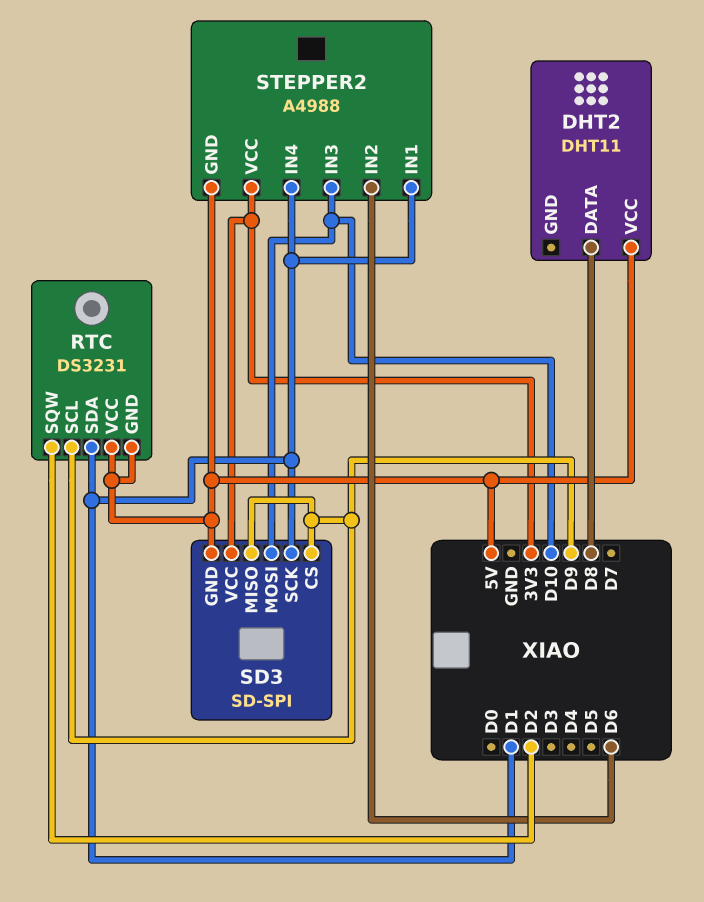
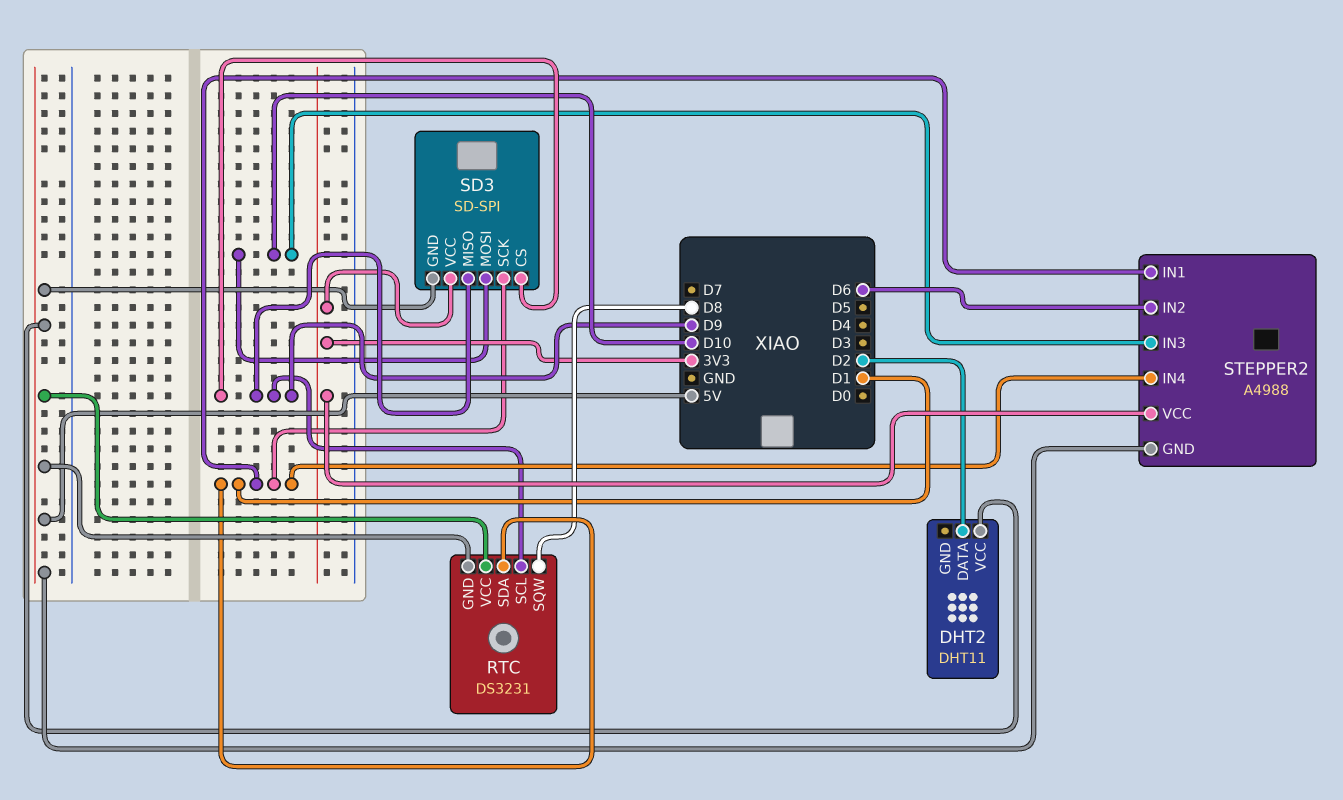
DHT2 pin DATA: D8 -> D2
RTC pin SQW: D2 -> D8

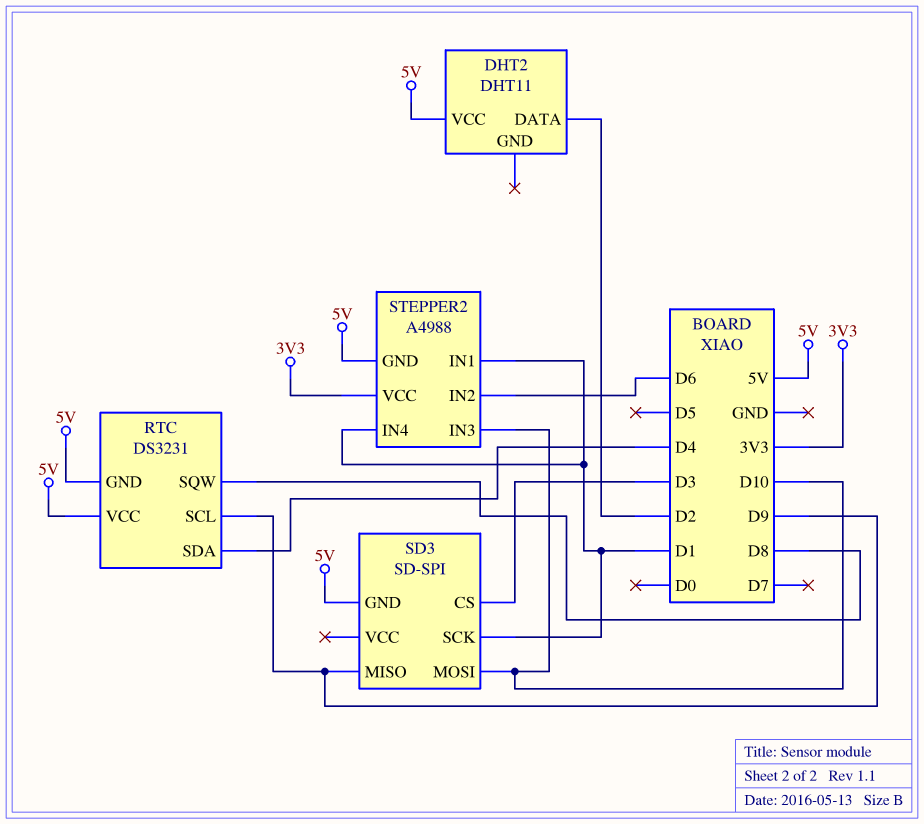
RTC pin SDA: D1 -> D4
SD3 pin CS: D9 -> D3
SD3 pin VCC: 3V3 -> none

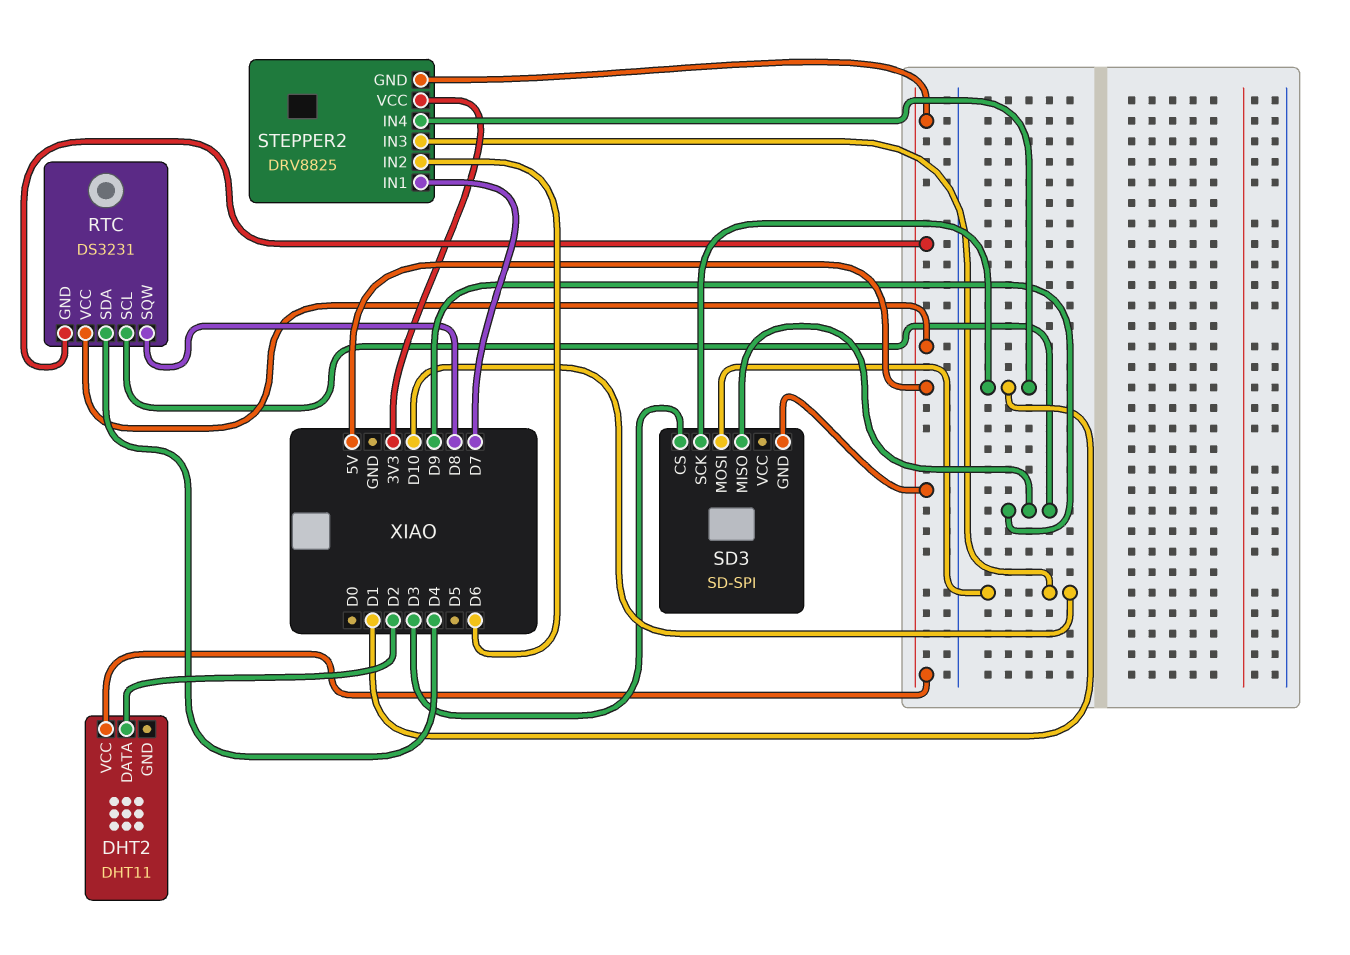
STEPPER2: A4988 -> DRV8825
STEPPER2 pin IN1: D1 -> D7

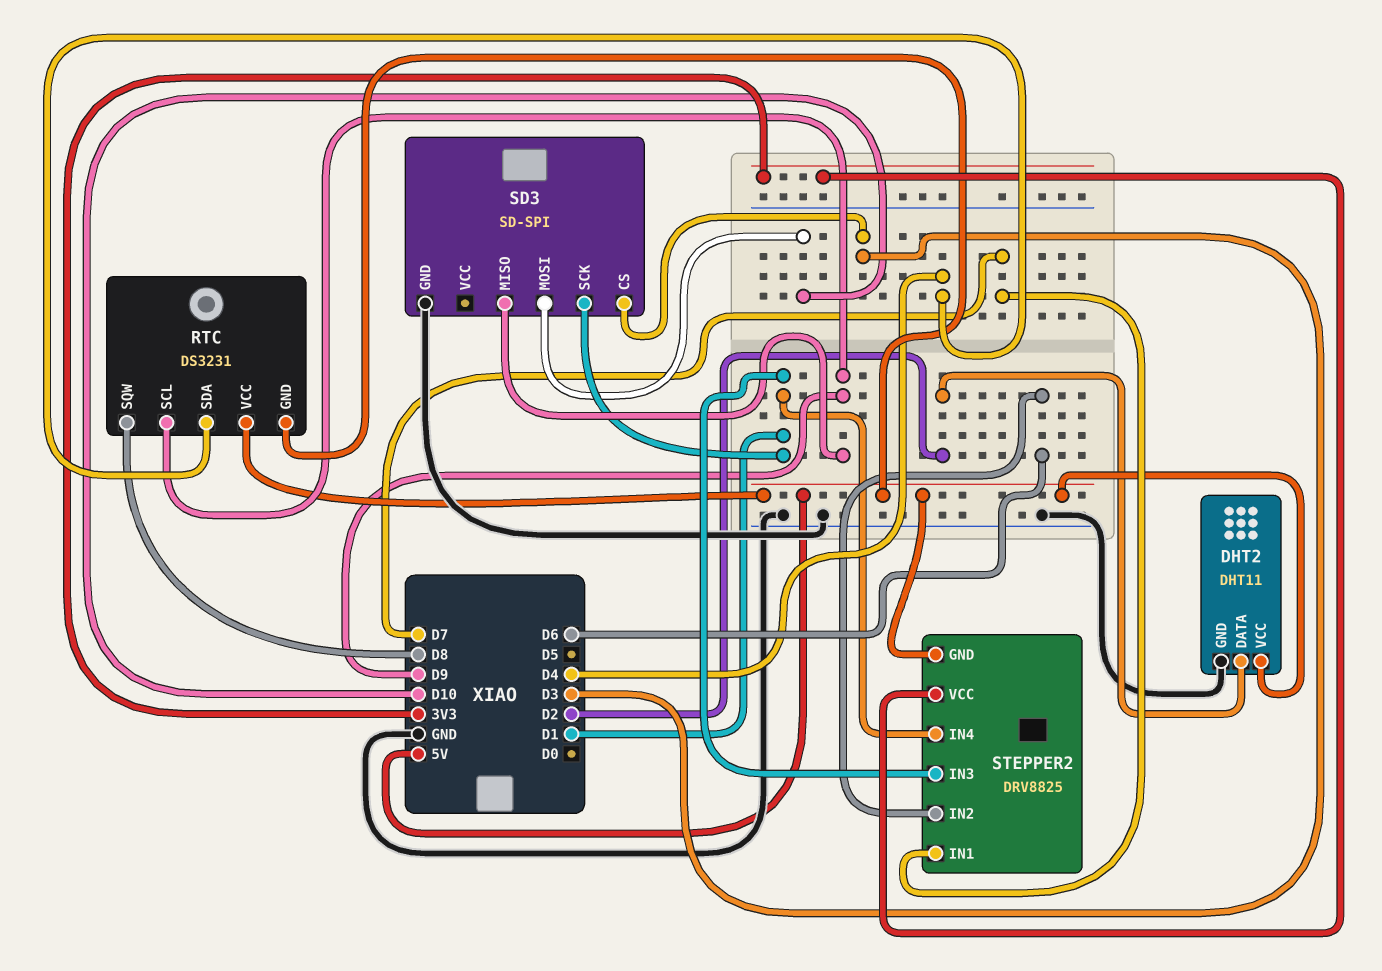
DHT2 pin GND: none -> GND
SD3 pin GND: 5V -> GND
STEPPER2 pin IN3: D10 -> D1

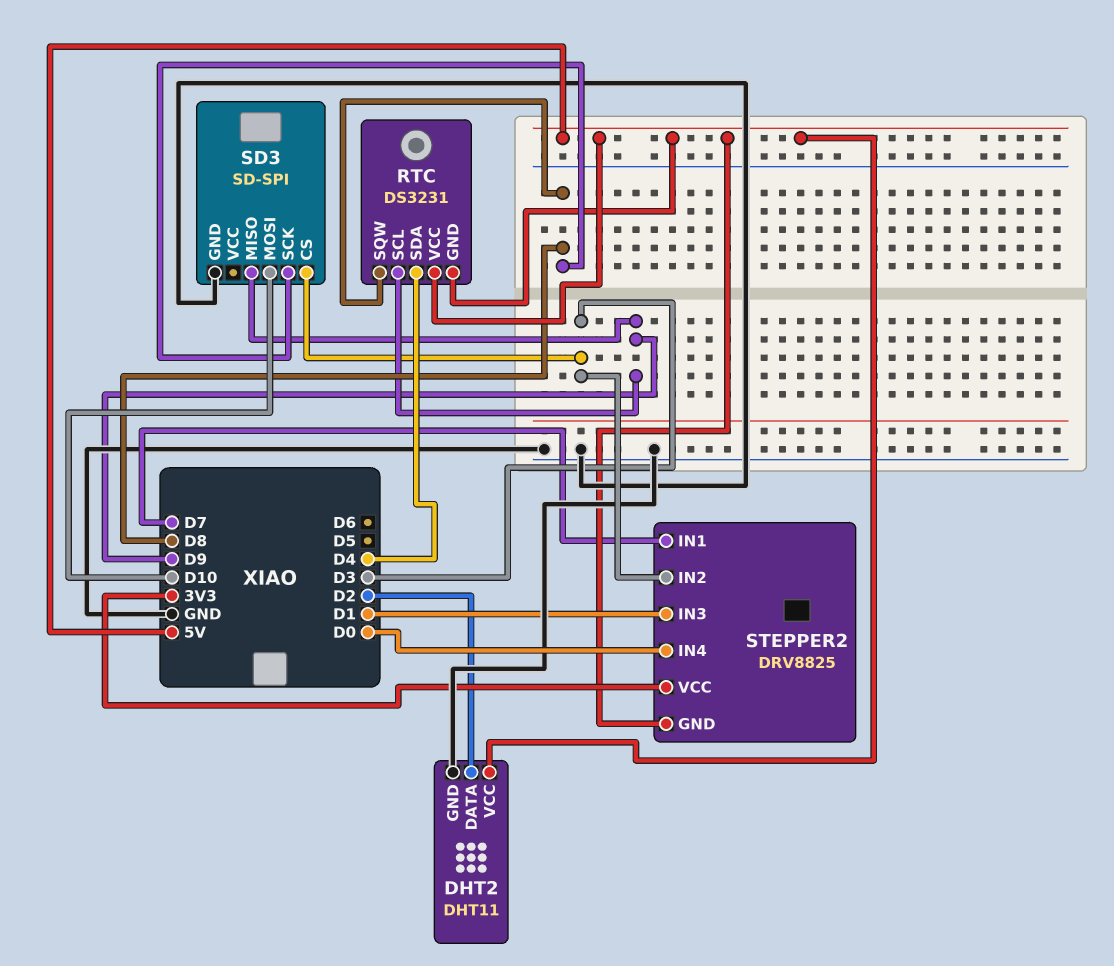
SD3 pin SCK: D1 -> D8
STEPPER2 pin IN2: D6 -> D3
STEPPER2 pin IN4: D1 -> D0

